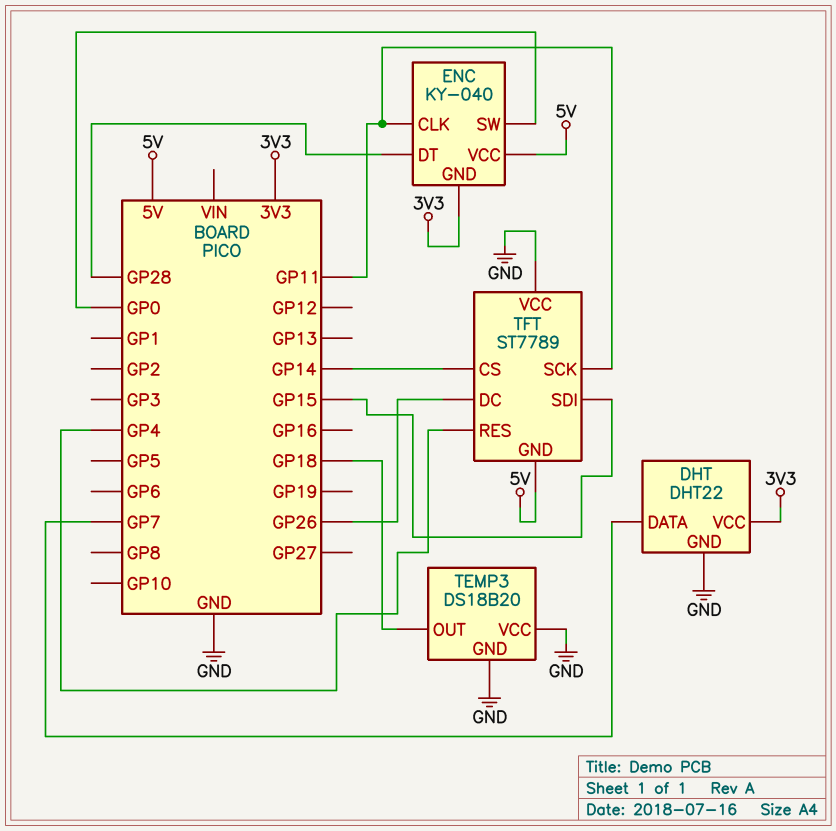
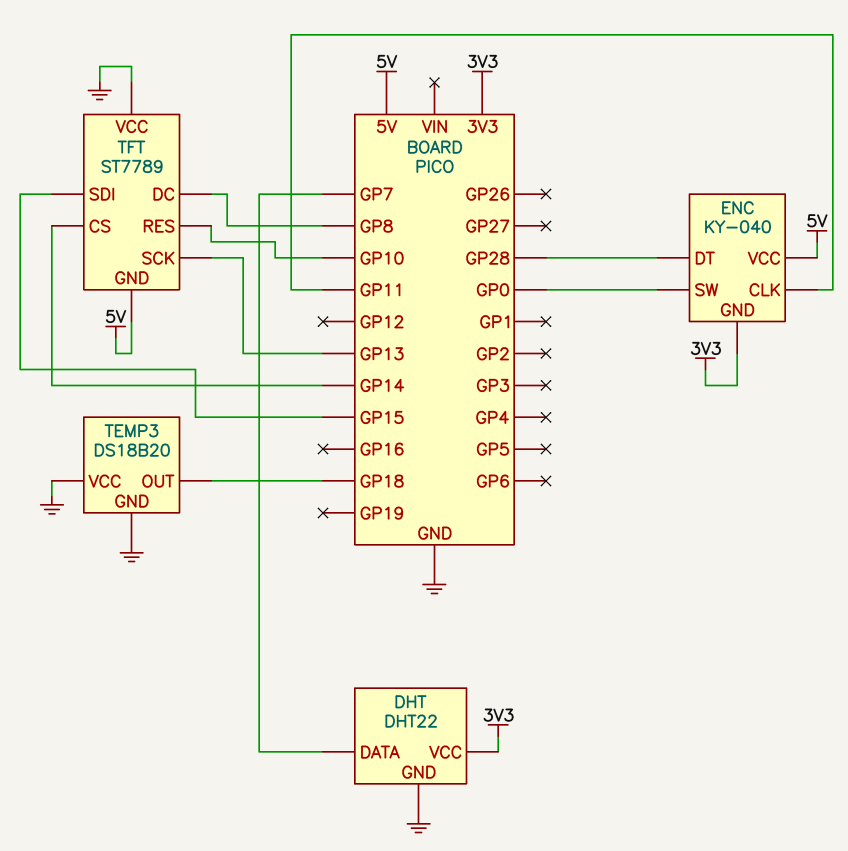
TFT pin DC: GP26 -> GP8
TFT pin RES: GP4 -> GP10
TFT pin SCK: GP11 -> GP13

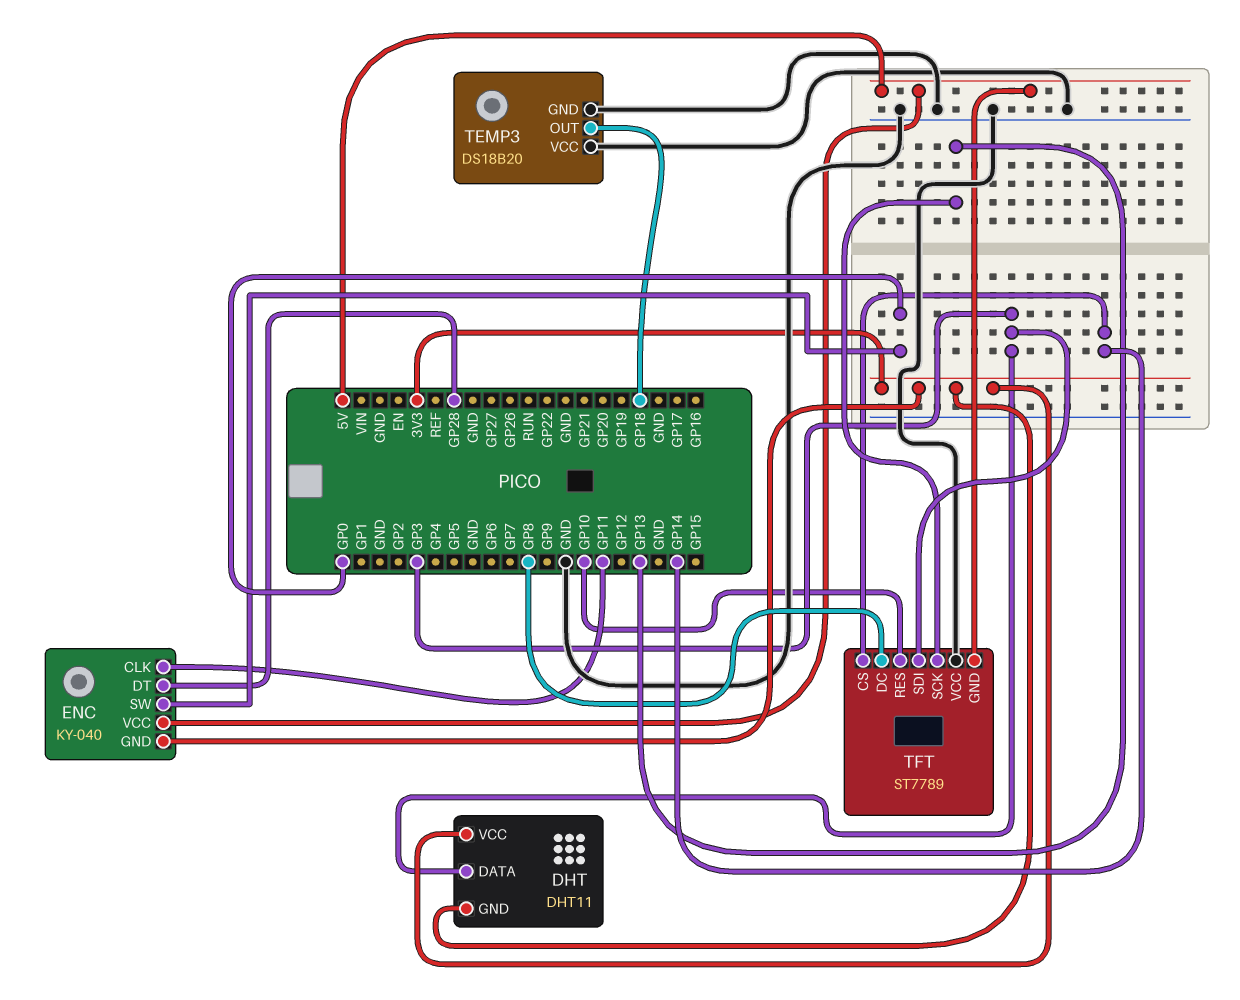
DHT: DHT22 -> DHT11
DHT pin DATA: GP7 -> GP3
DHT pin GND: GND -> 3V3
TFT pin SDI: GP15 -> GP3

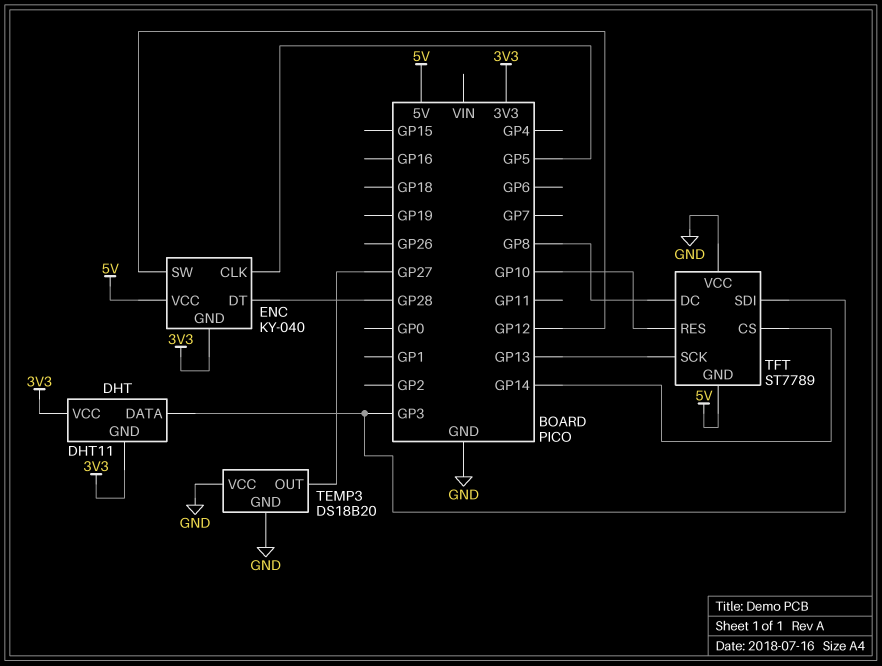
ENC pin CLK: GP11 -> GP5
ENC pin SW: GP0 -> GP12
TEMP3 pin OUT: GP18 -> GP27

